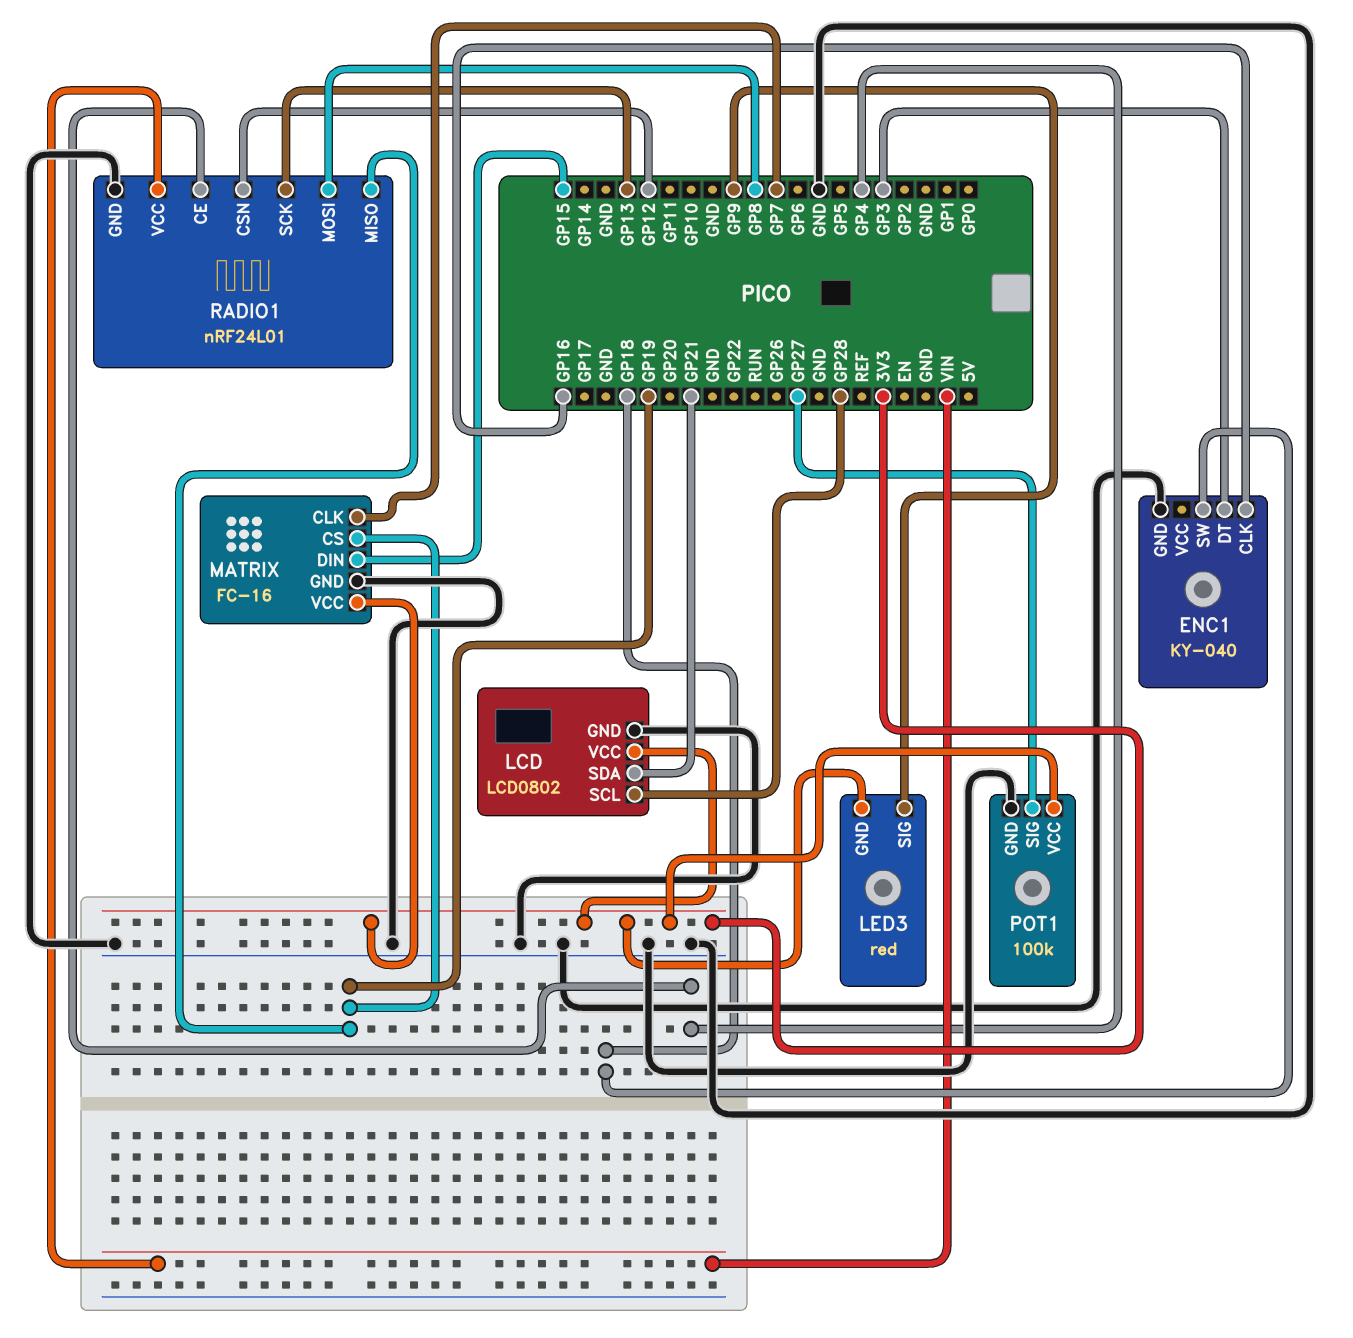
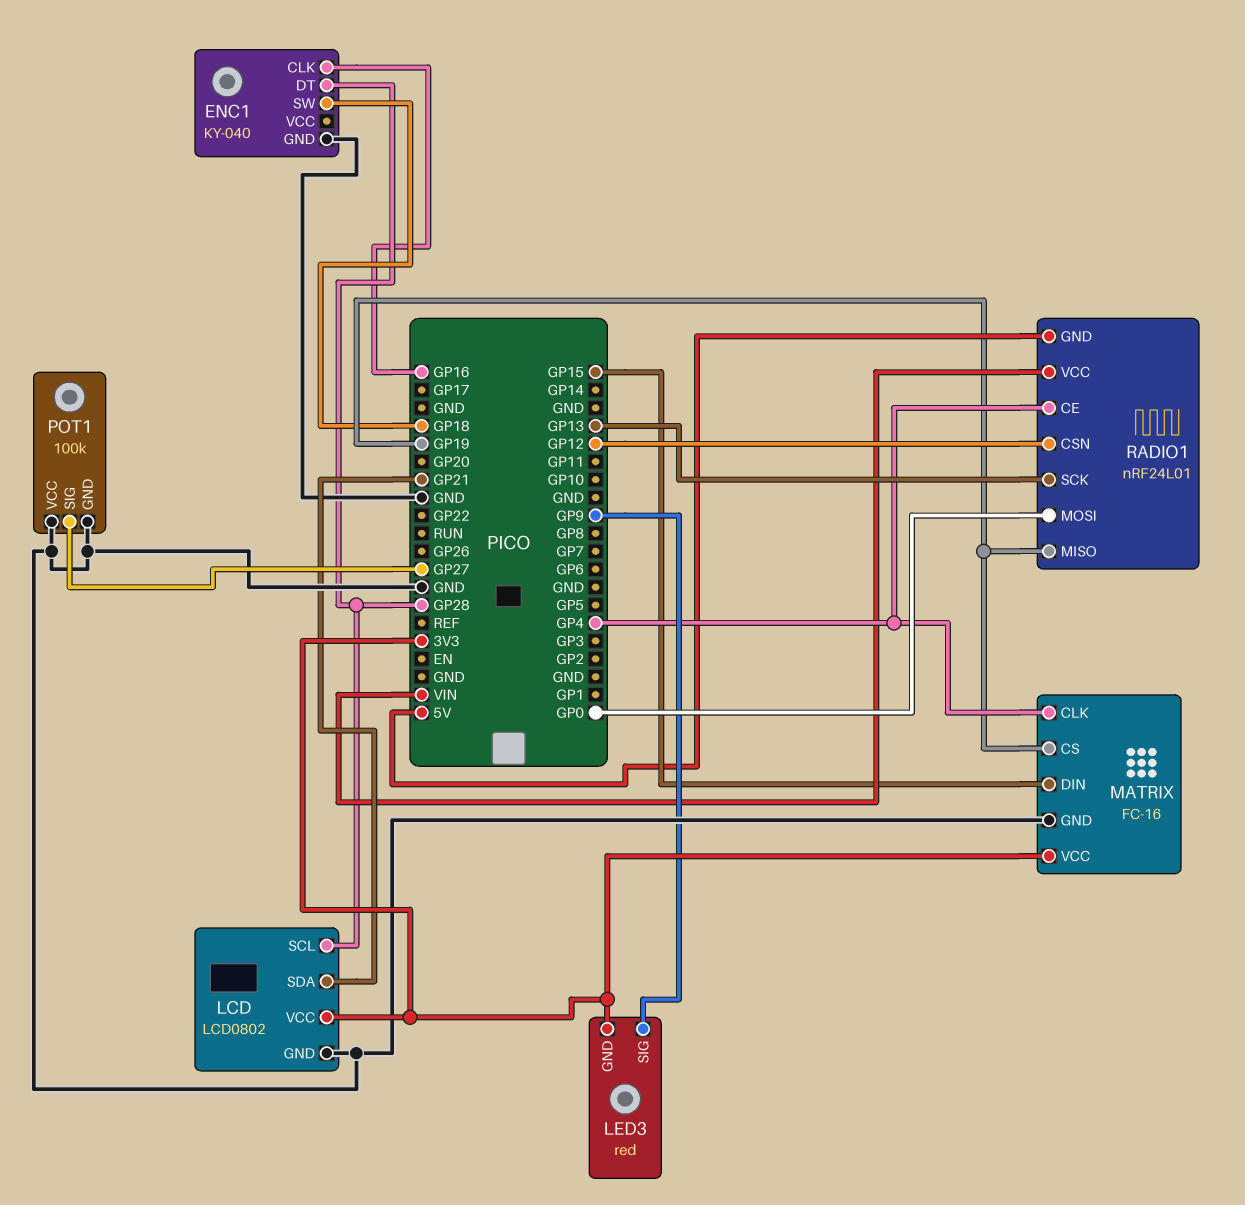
ENC1 pin DT: GP3 -> GP28
MATRIX pin CLK: GP7 -> GP4
POT1 pin VCC: 3V3 -> GND
RADIO1 pin GND: GND -> 5V
RADIO1 pin MOSI: GP8 -> GP0

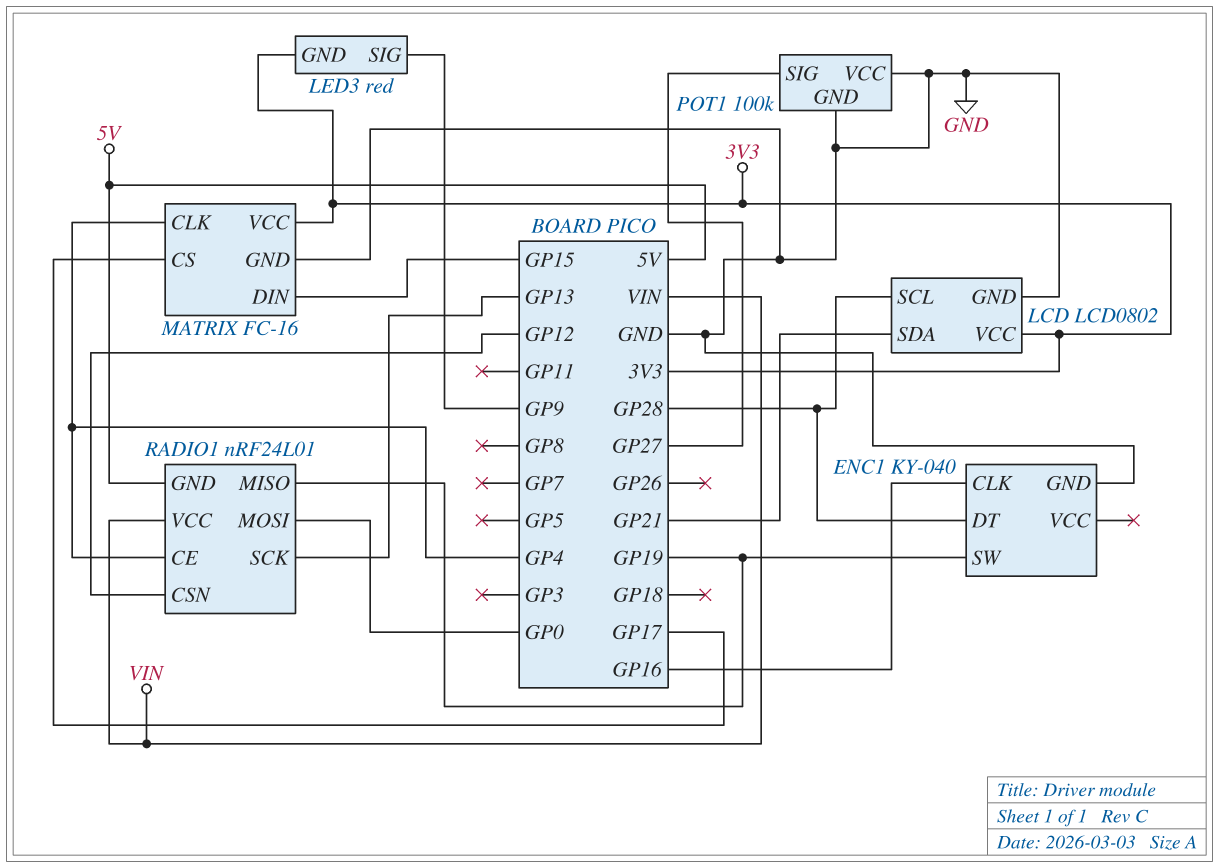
ENC1 pin SW: GP18 -> GP19
MATRIX pin CS: GP19 -> GP17

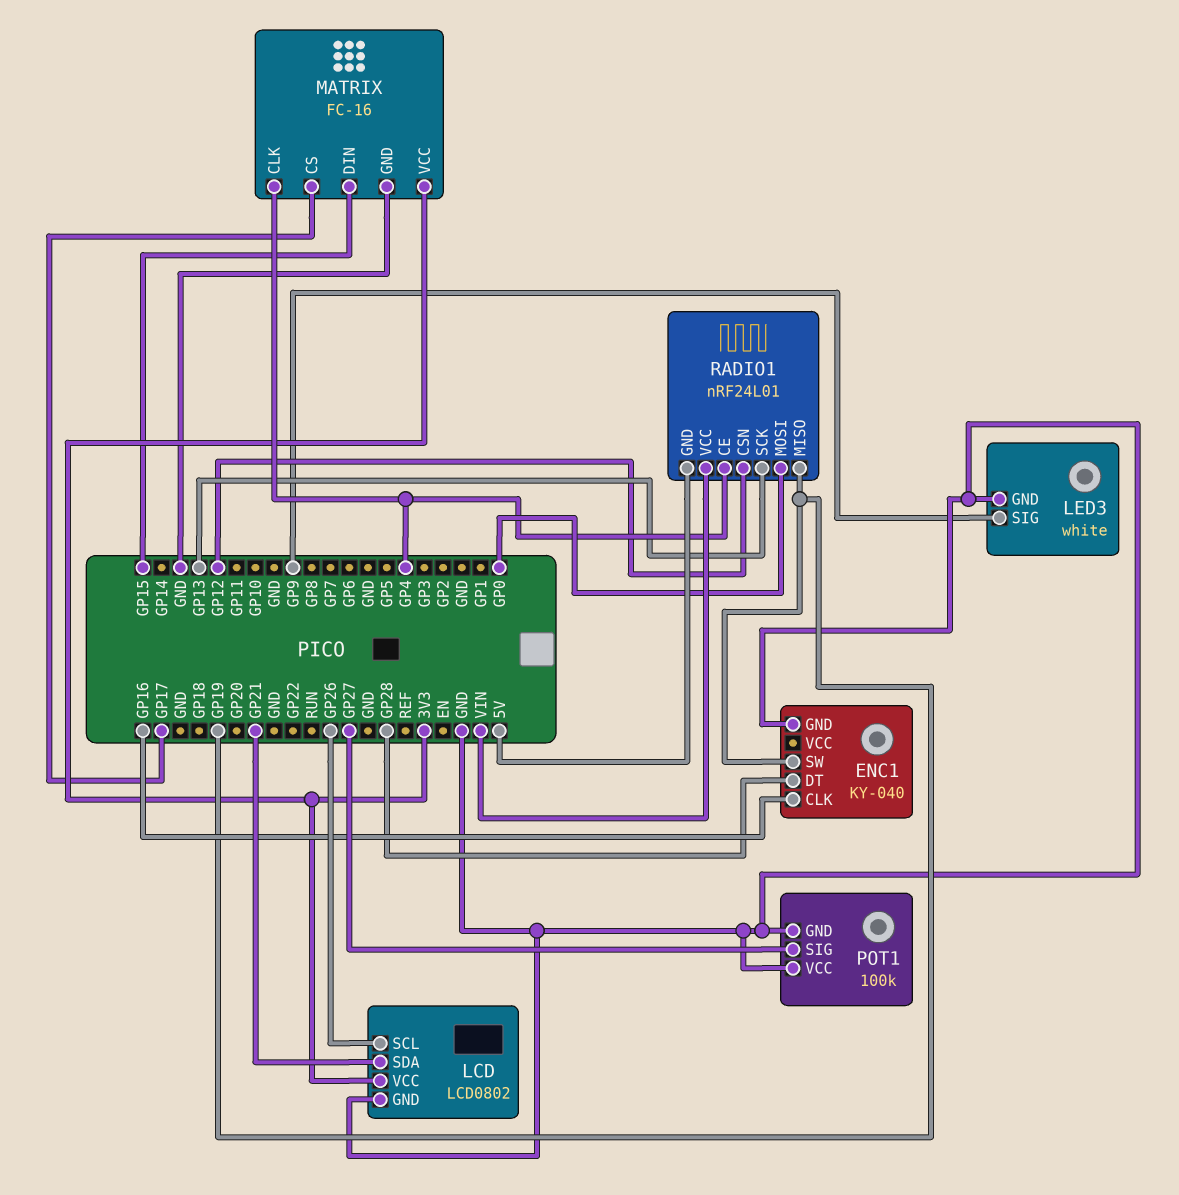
LCD pin SCL: GP28 -> GP26
LED3: red -> white
LED3 pin GND: 3V3 -> GND

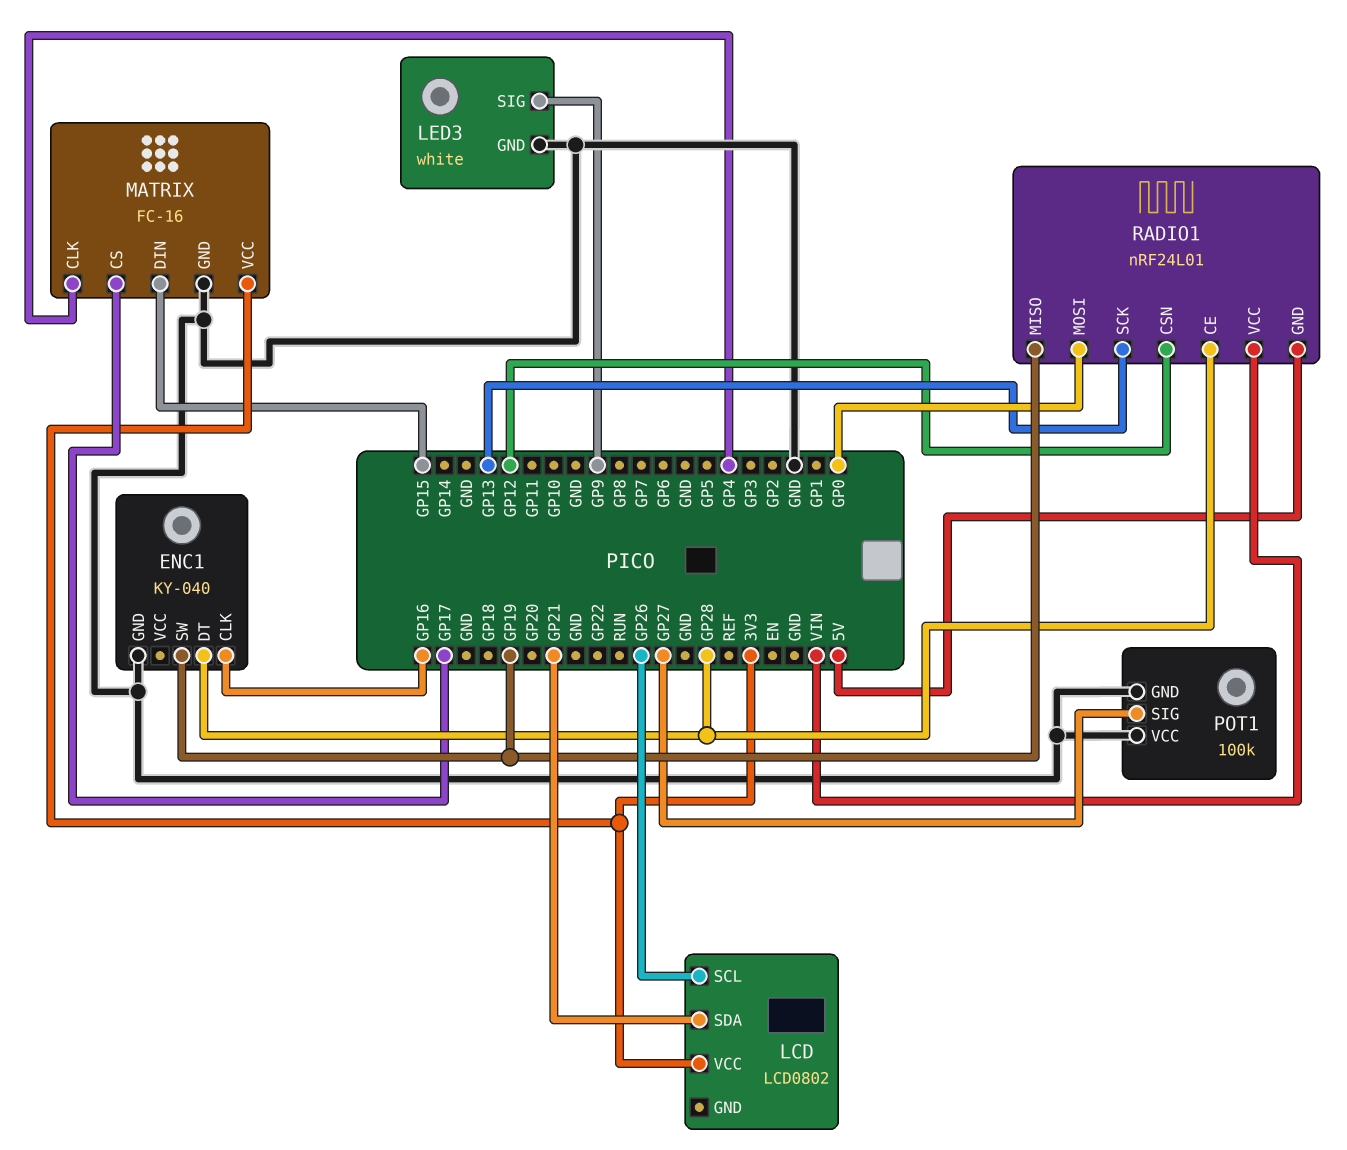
LCD pin GND: GND -> none
RADIO1 pin CE: GP4 -> GP28

